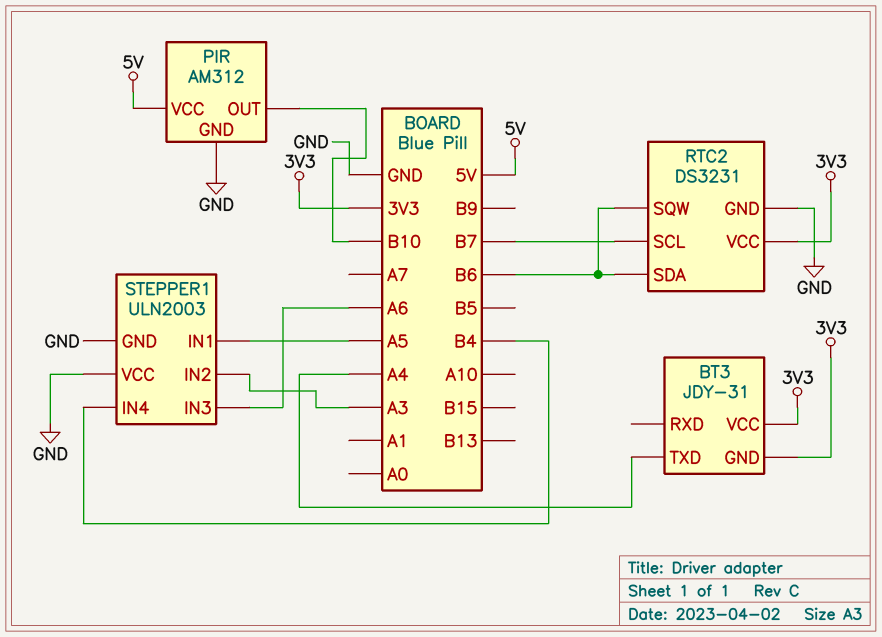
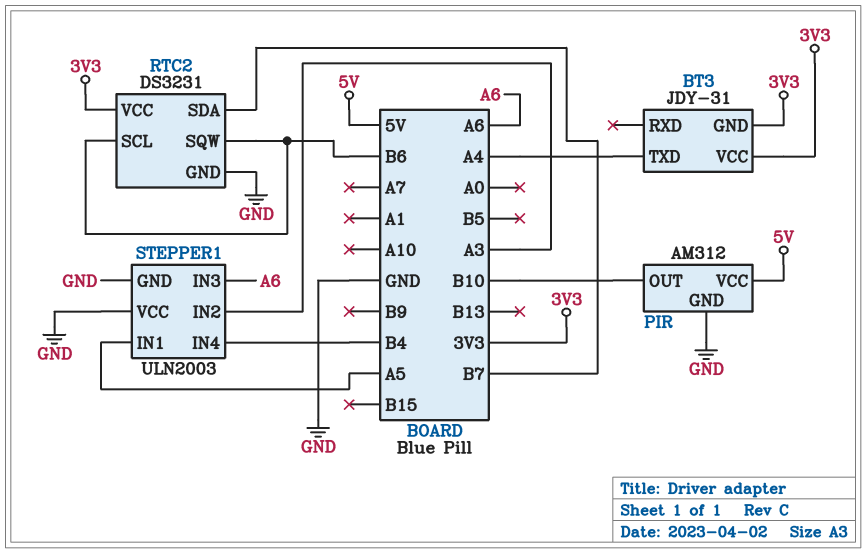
RTC2 pin SCL: B7 -> B6
RTC2 pin SDA: B6 -> B7

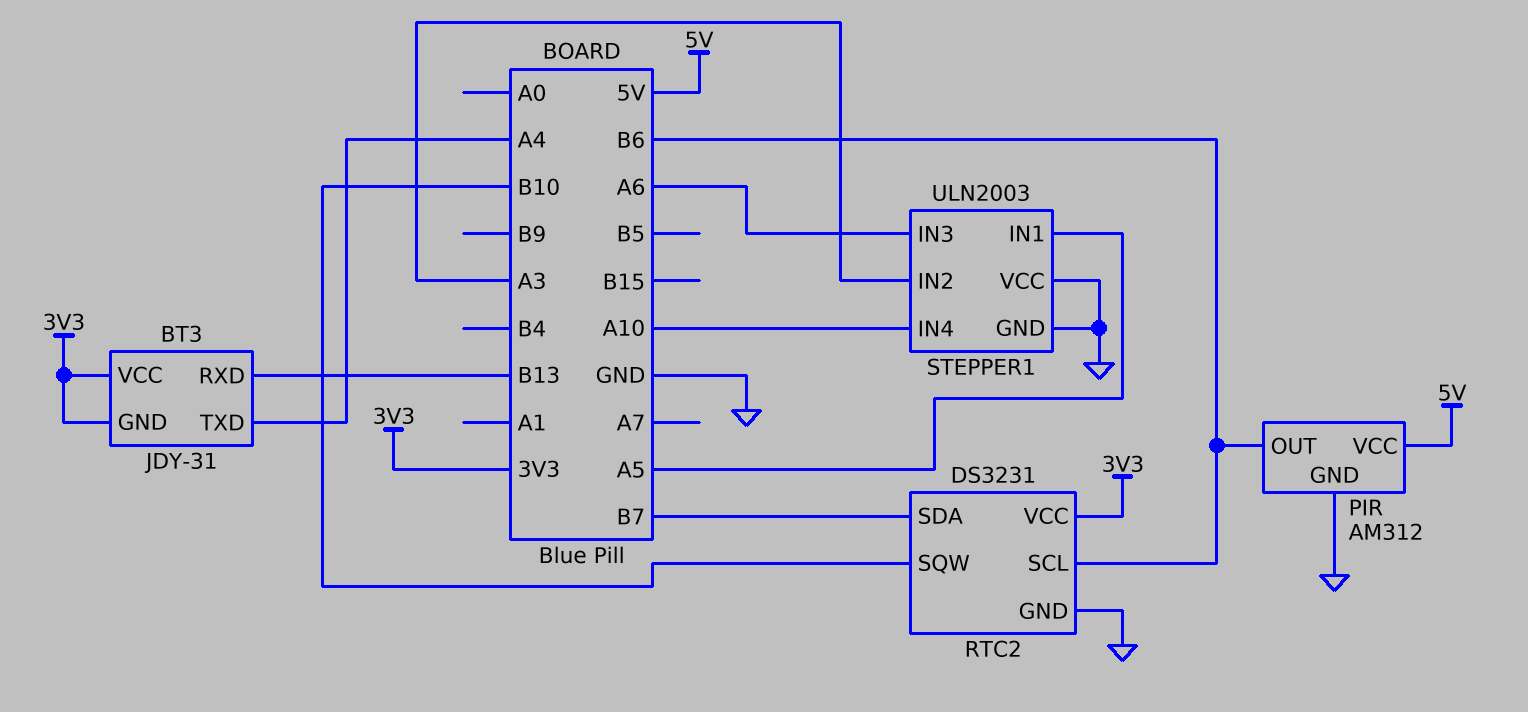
BT3 pin RXD: none -> B13
PIR pin OUT: B10 -> B6
RTC2 pin SQW: B6 -> B10
STEPPER1 pin IN4: B4 -> A10

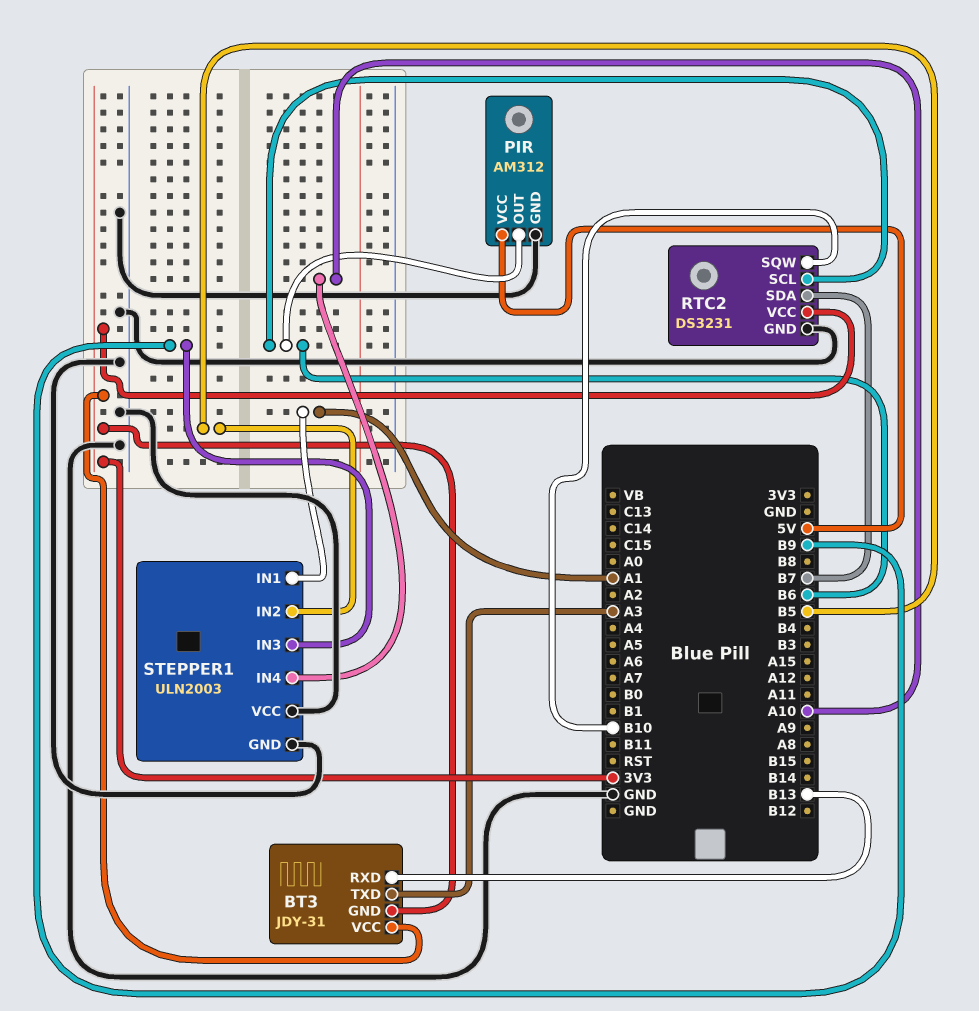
BT3 pin TXD: A4 -> A3
STEPPER1 pin IN1: A5 -> A1
STEPPER1 pin IN2: A3 -> B5
STEPPER1 pin IN3: A6 -> B9

